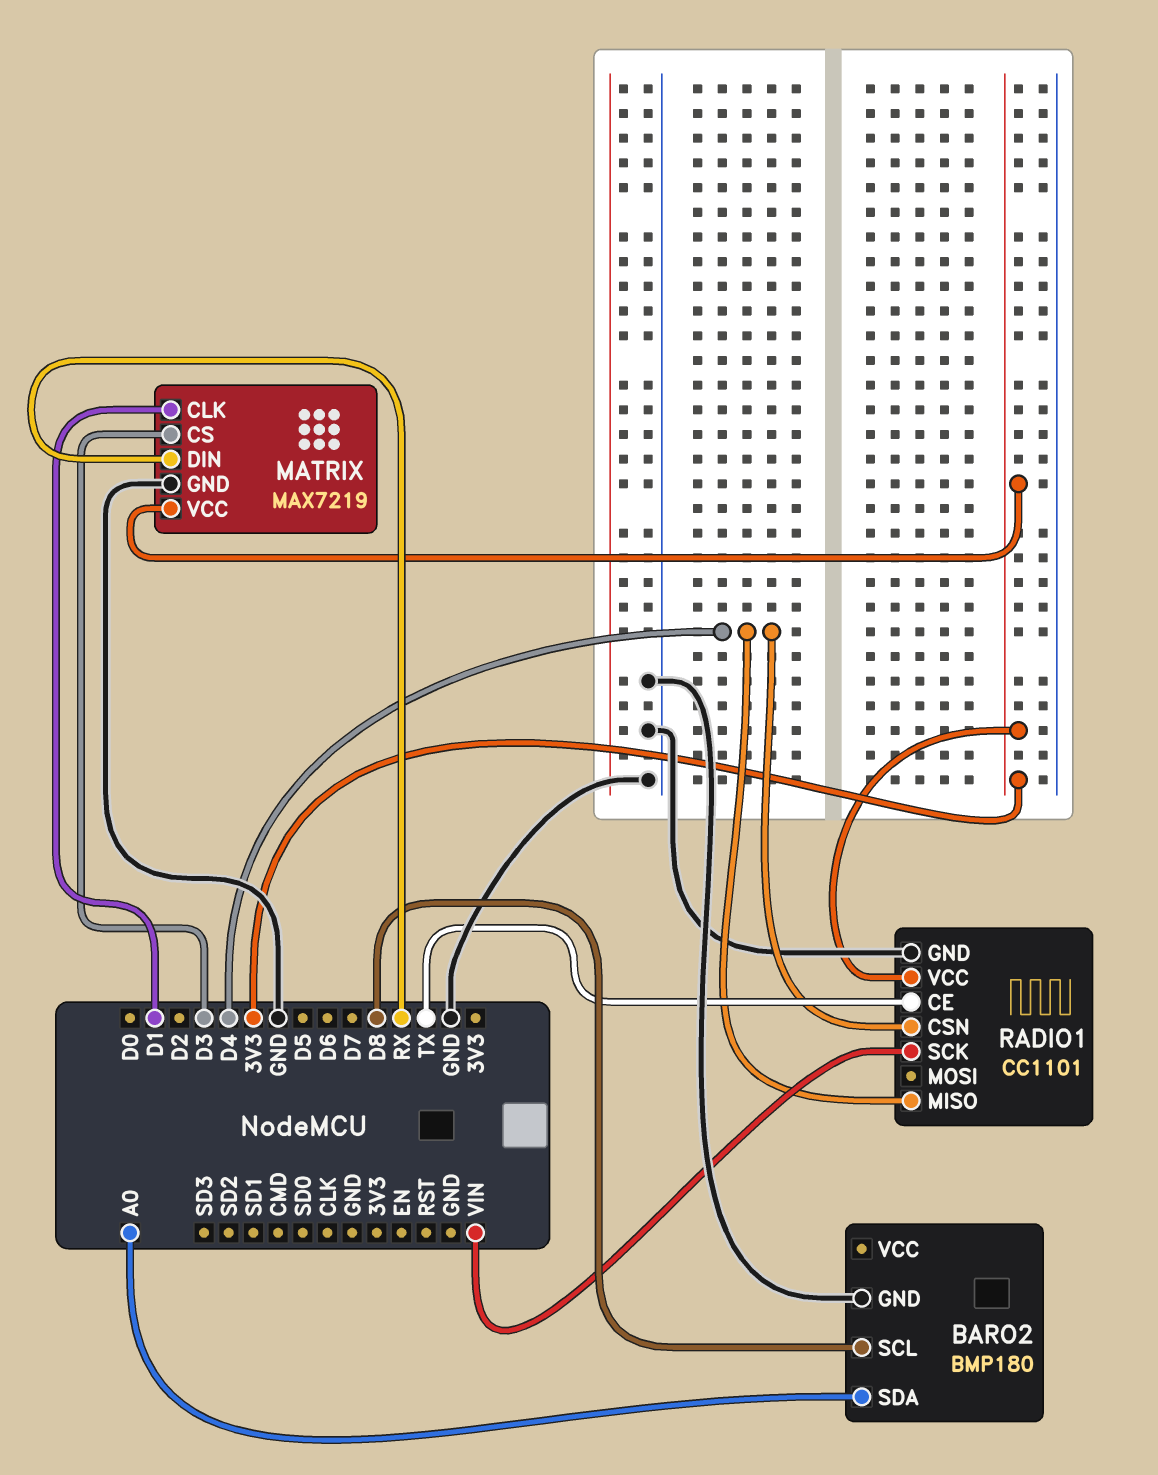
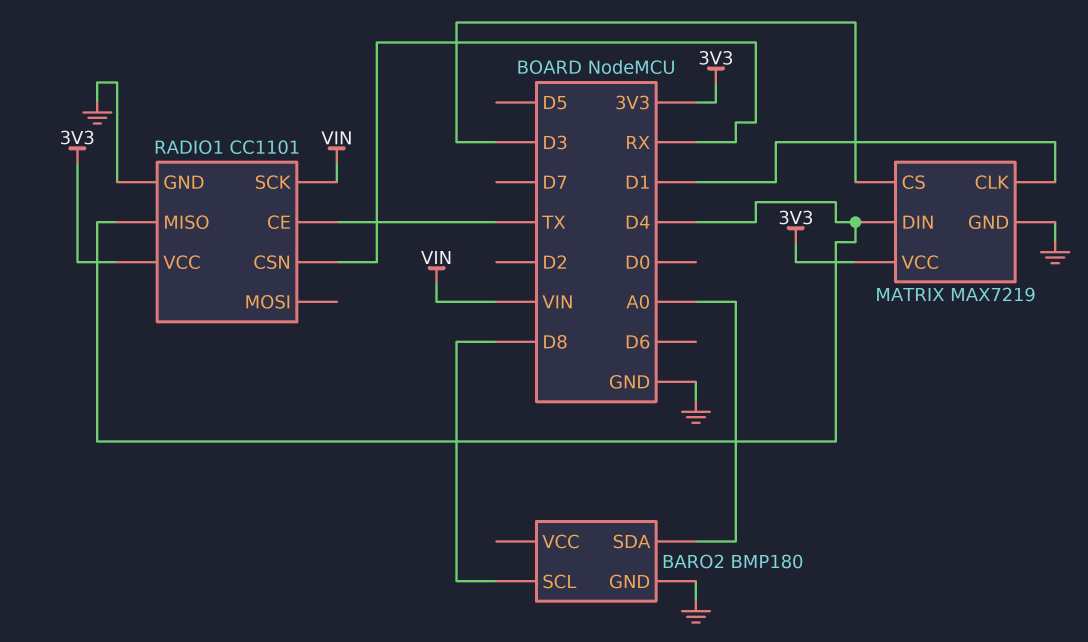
MATRIX pin DIN: RX -> D4
RADIO1 pin CSN: D4 -> RX

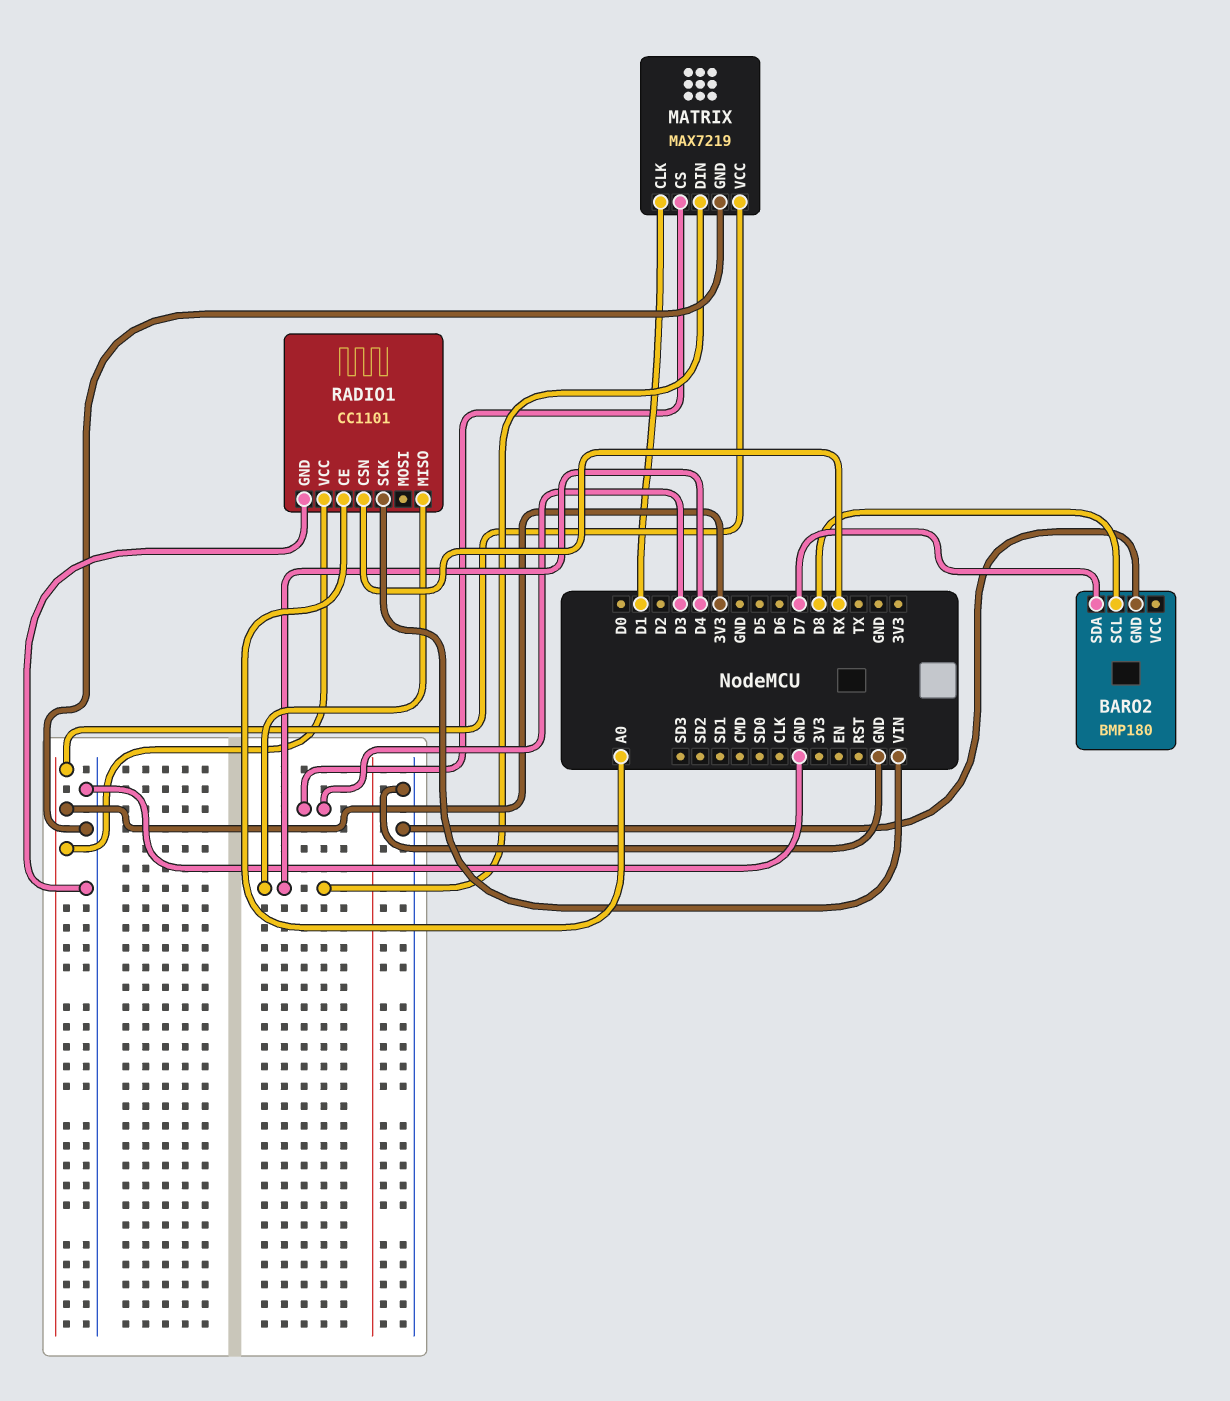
BARO2 pin SDA: A0 -> D7
RADIO1 pin CE: TX -> A0

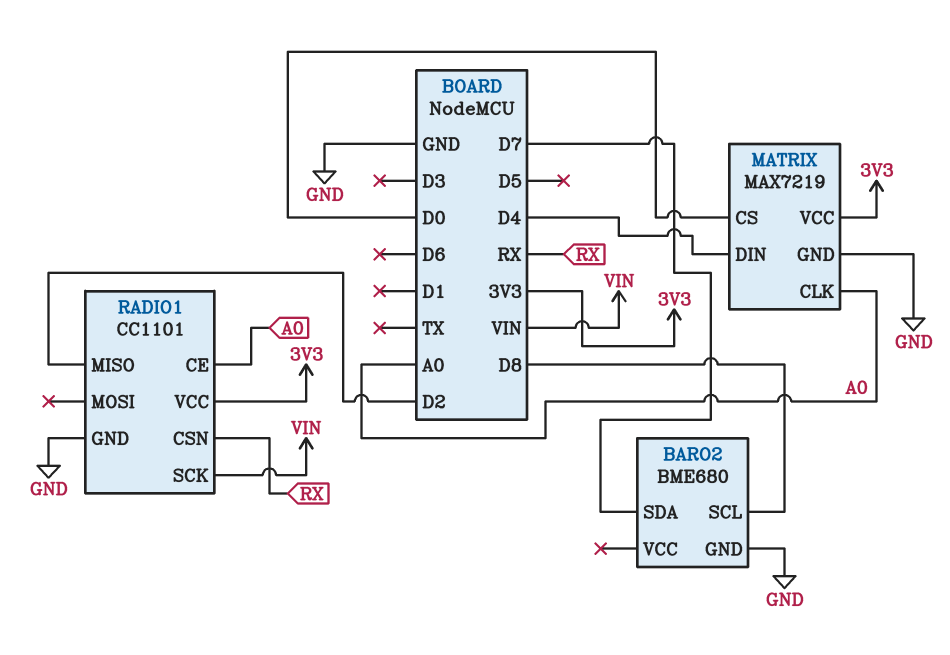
BARO2: BMP180 -> BME680
MATRIX pin CLK: D1 -> A0
MATRIX pin CS: D3 -> D0
RADIO1 pin MISO: D4 -> D2

